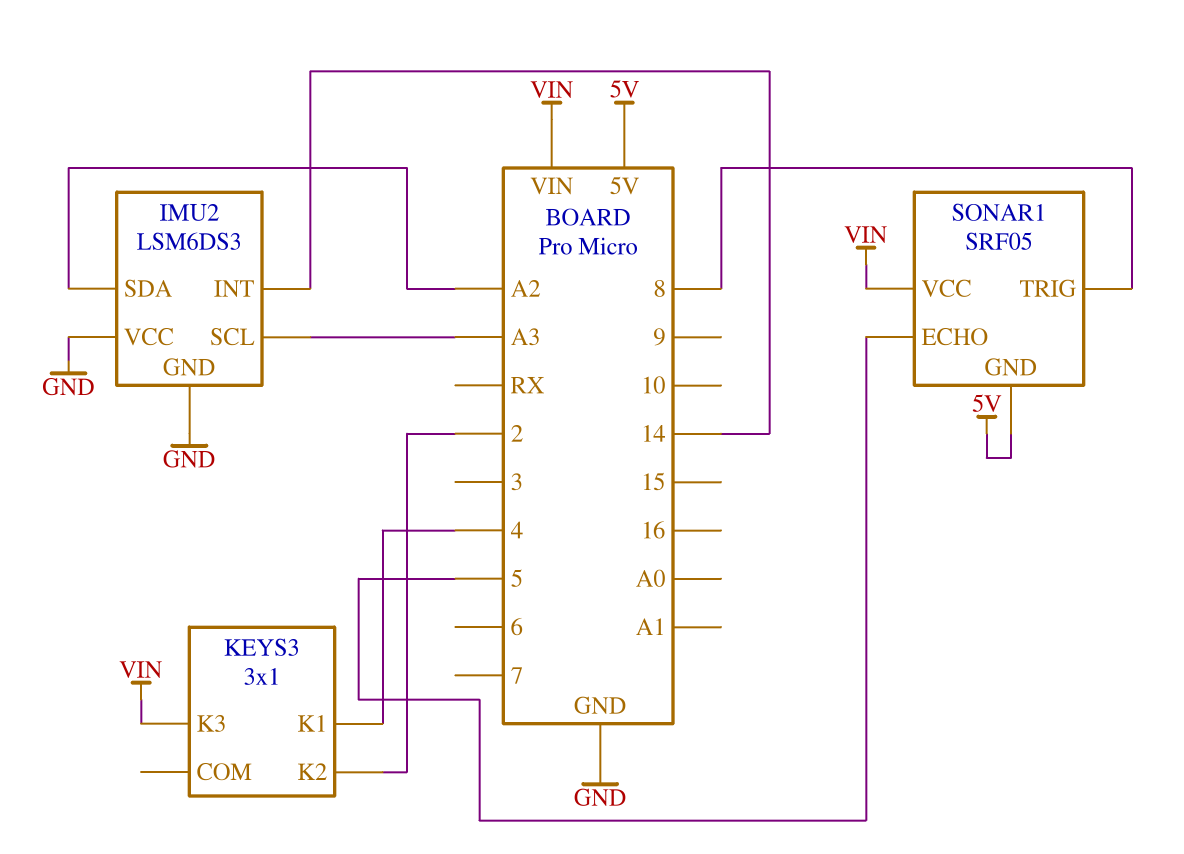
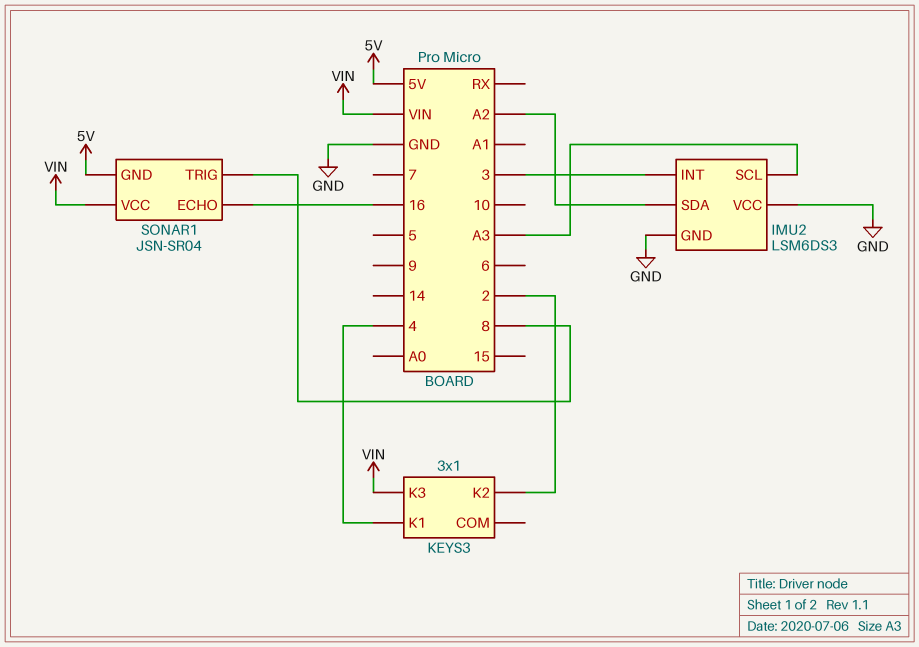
IMU2 pin INT: 14 -> 3
SONAR1: SRF05 -> JSN-SR04
SONAR1 pin ECHO: 5 -> 16

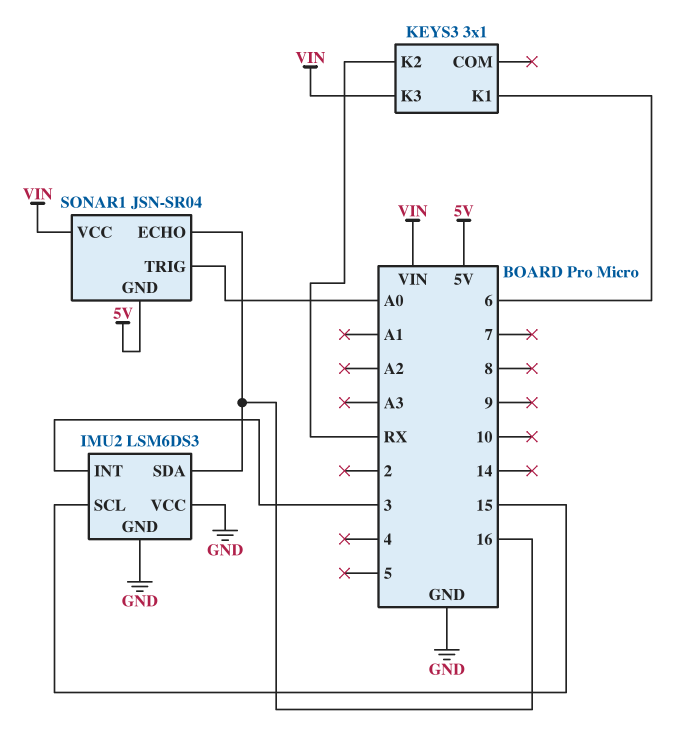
IMU2 pin SCL: A3 -> 15
IMU2 pin SDA: A2 -> 16
KEYS3 pin K1: 4 -> 6
KEYS3 pin K2: 2 -> RX
SONAR1 pin TRIG: 8 -> A0

